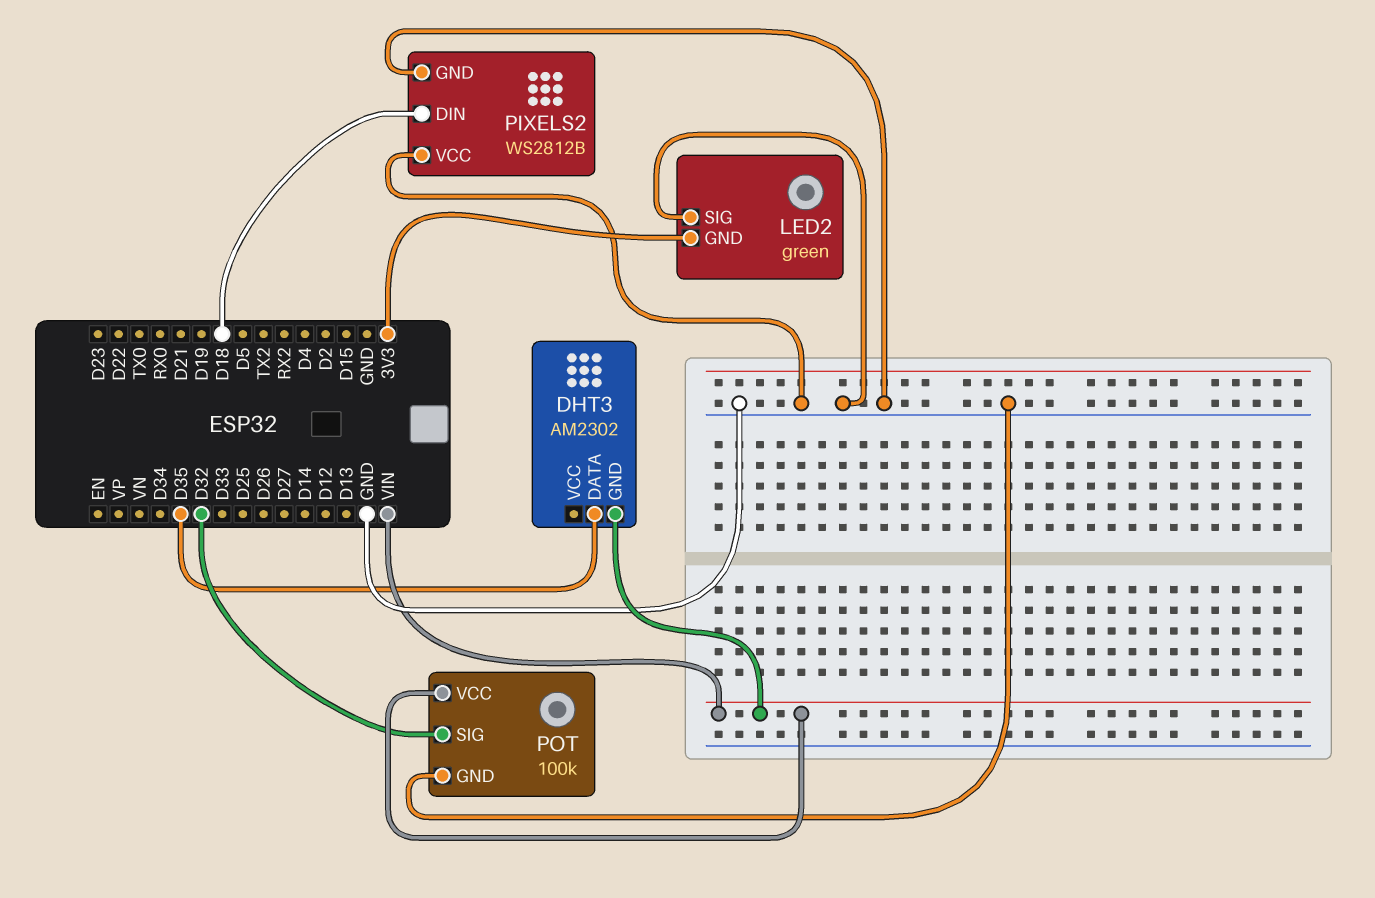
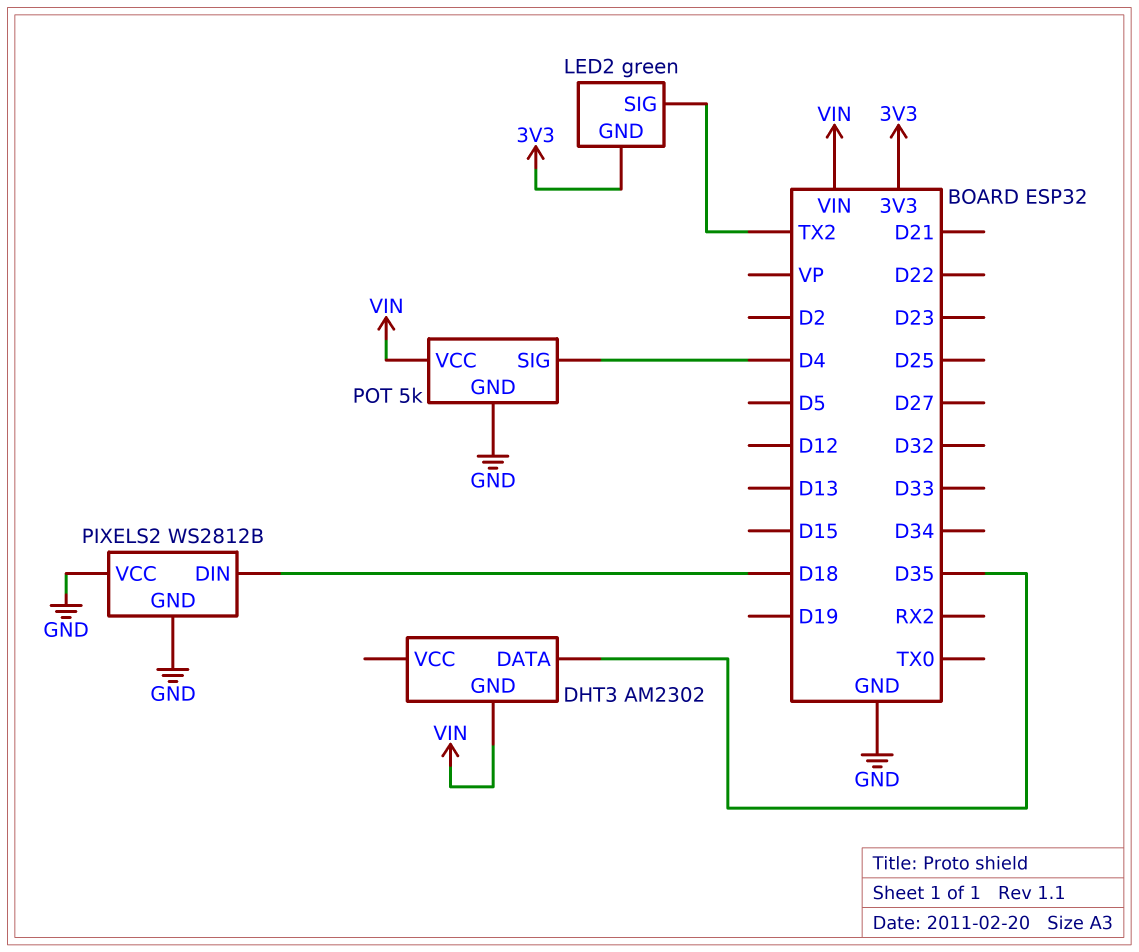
LED2 pin SIG: GND -> TX2
POT: 100k -> 5k
POT pin SIG: D32 -> D4

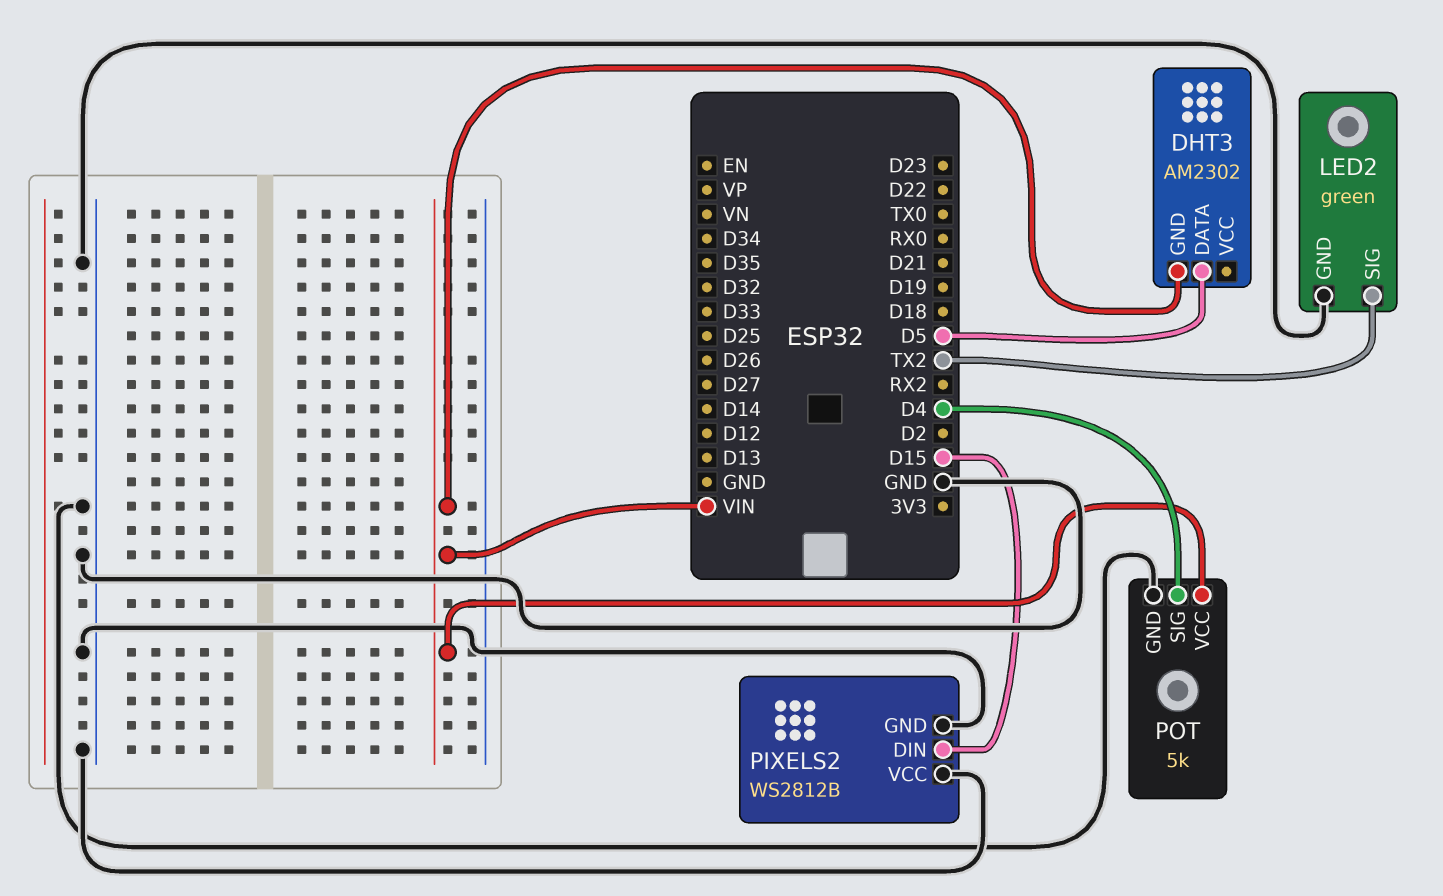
DHT3 pin DATA: D35 -> D5
LED2 pin GND: 3V3 -> GND
PIXELS2 pin DIN: D18 -> D15

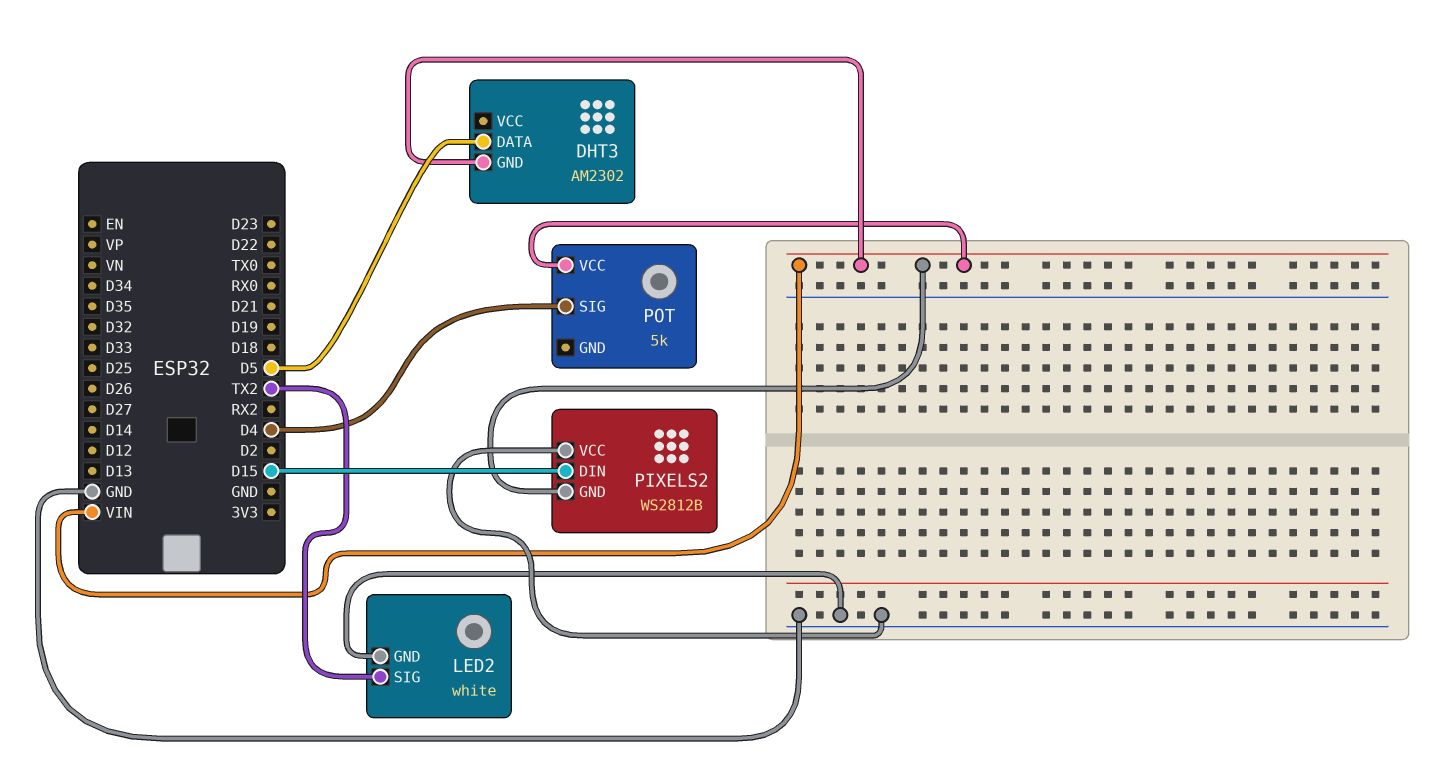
LED2: green -> white
PIXELS2 pin GND: GND -> VIN
POT pin GND: GND -> none

